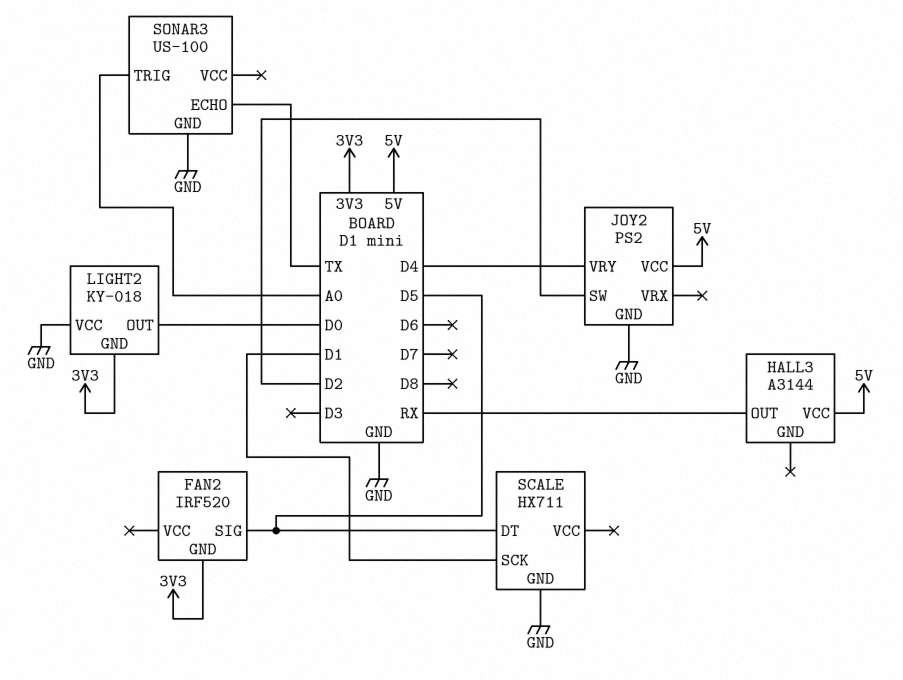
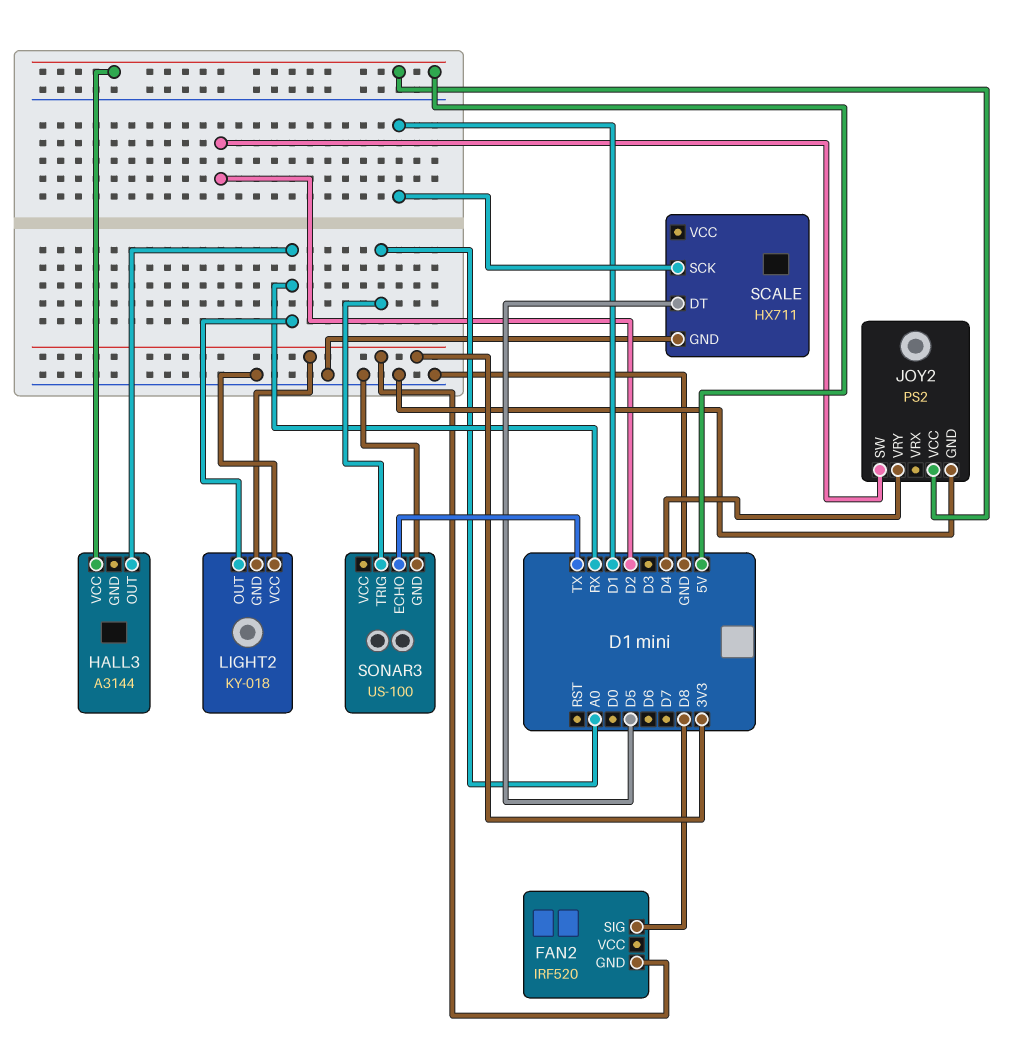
FAN2 pin SIG: D5 -> D8
LIGHT2 pin OUT: D0 -> RX

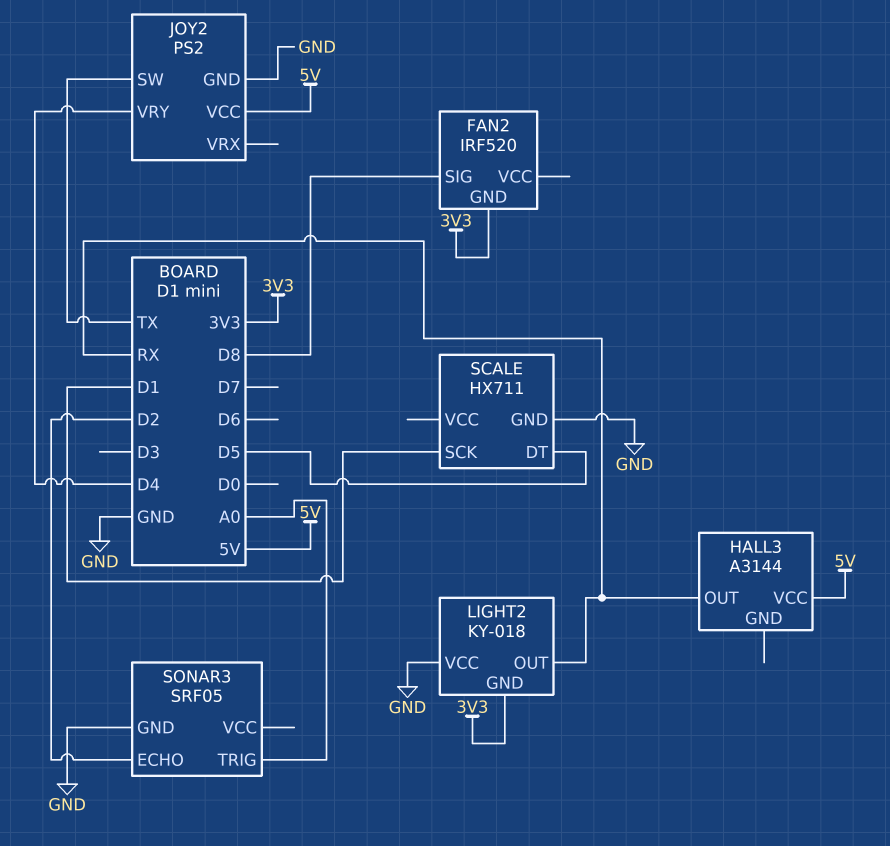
JOY2 pin SW: D2 -> TX
SONAR3: US-100 -> SRF05
SONAR3 pin ECHO: TX -> D2

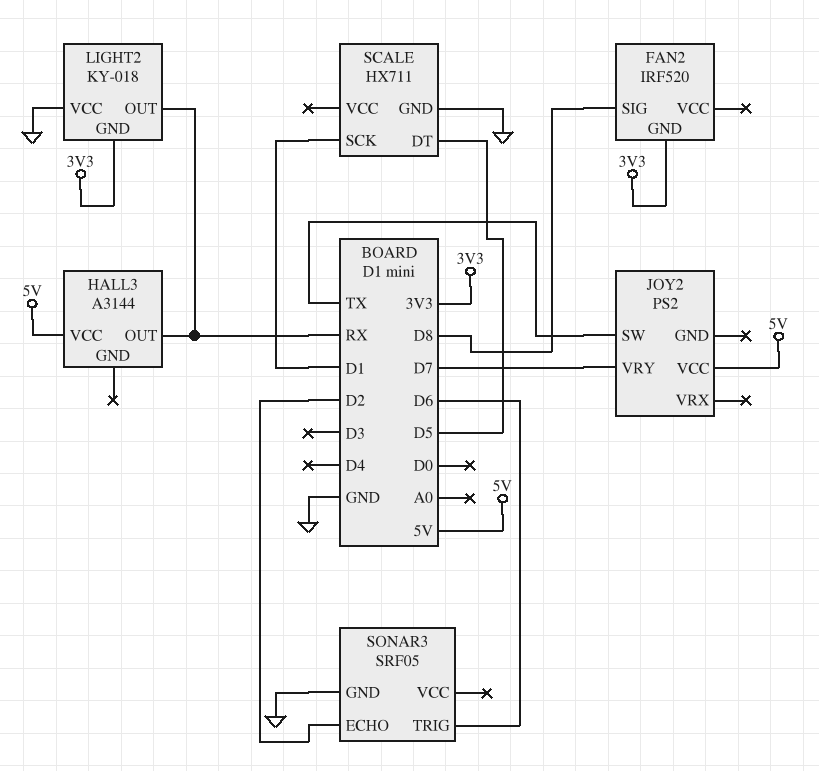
JOY2 pin GND: GND -> none
JOY2 pin VRY: D4 -> D7
SONAR3 pin TRIG: A0 -> D6

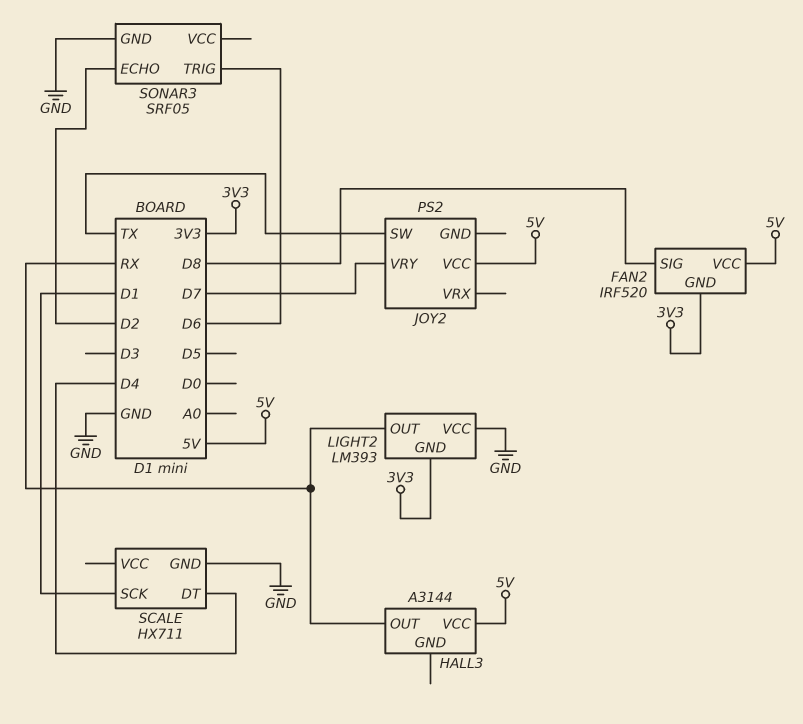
FAN2 pin VCC: none -> 5V
LIGHT2: KY-018 -> LM393
SCALE pin DT: D5 -> D4

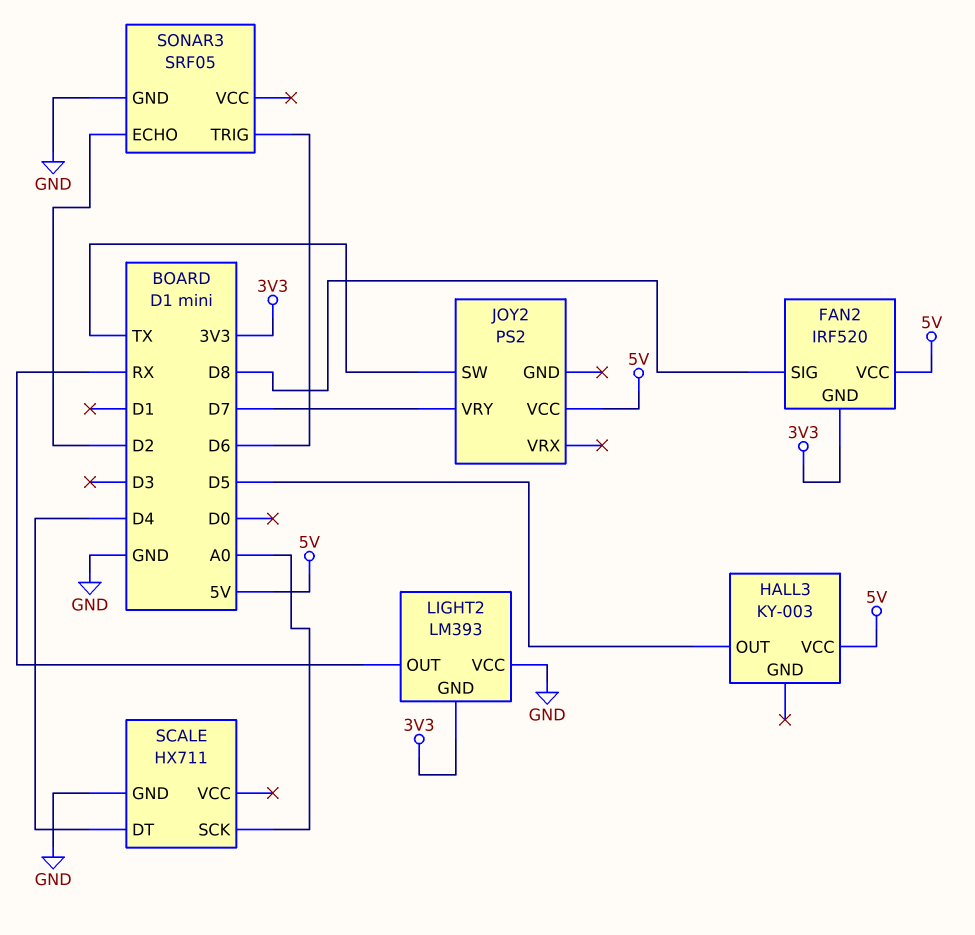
HALL3: A3144 -> KY-003
HALL3 pin OUT: RX -> D5
SCALE pin SCK: D1 -> A0

